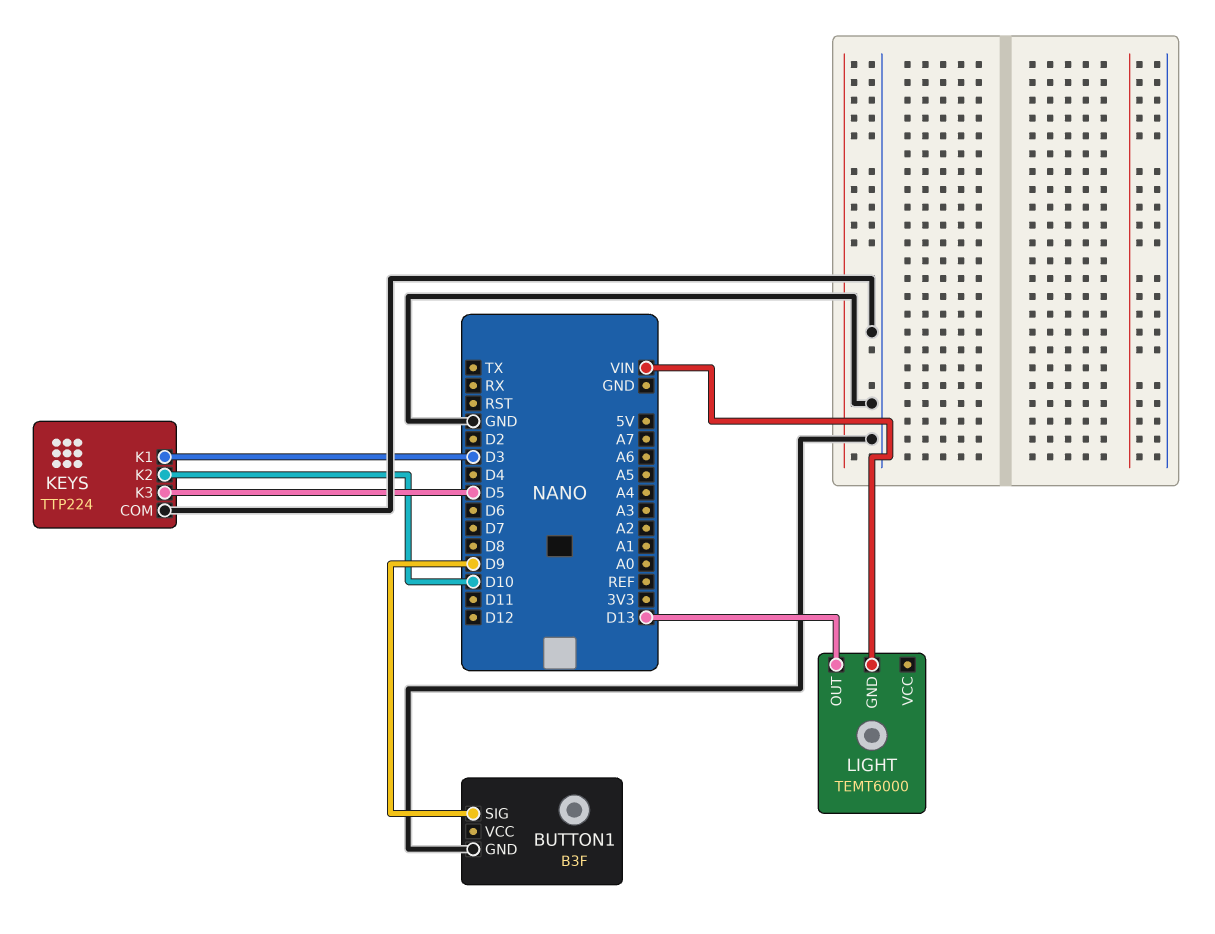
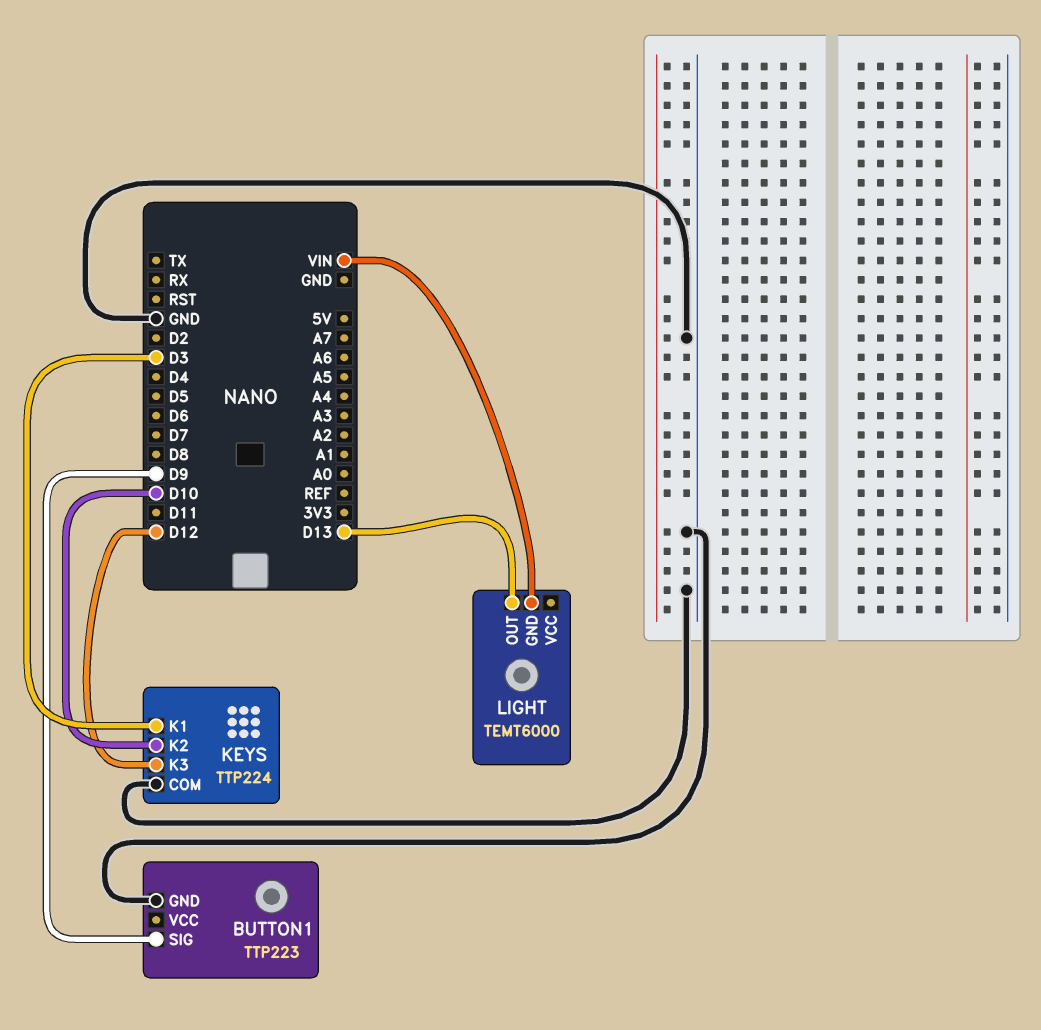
BUTTON1: B3F -> TTP223
KEYS pin K3: D5 -> D12

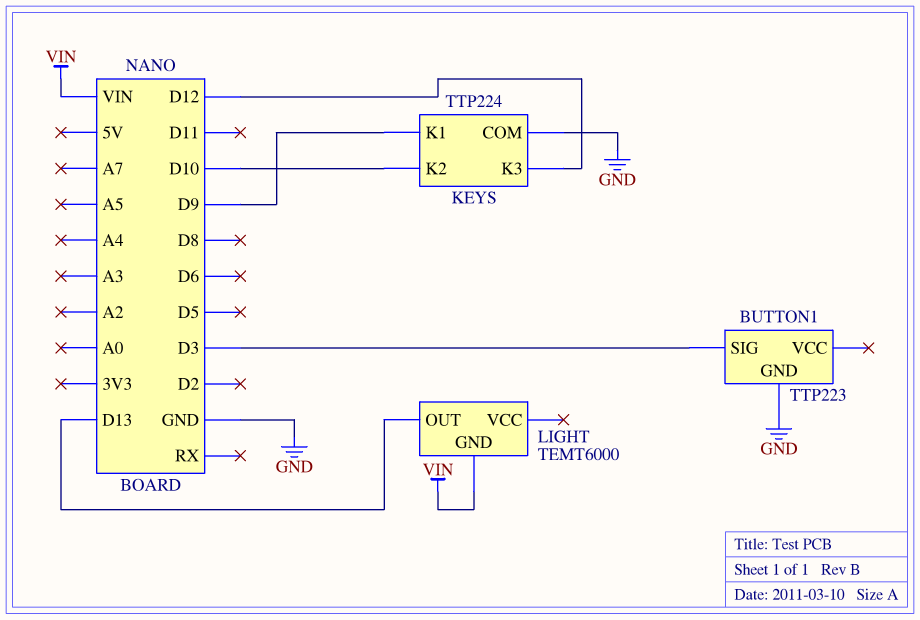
BUTTON1 pin SIG: D9 -> D3
KEYS pin K1: D3 -> D9

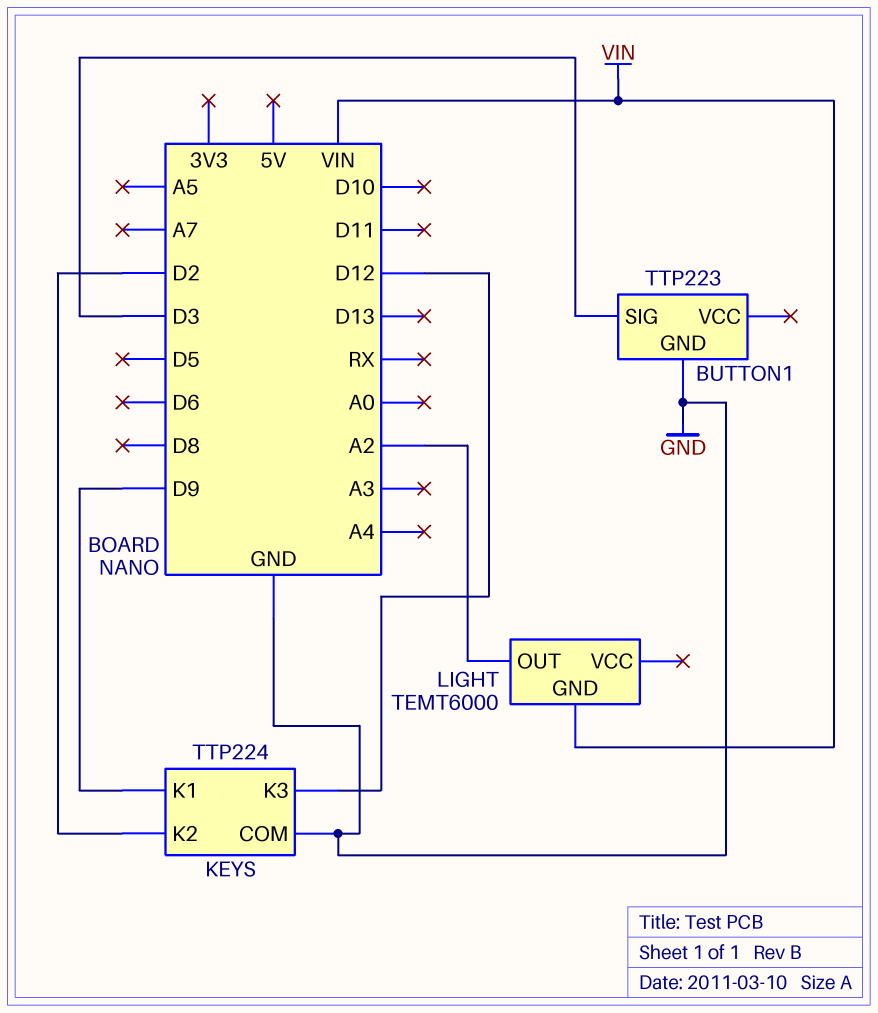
KEYS pin K2: D10 -> D2
LIGHT pin OUT: D13 -> A2

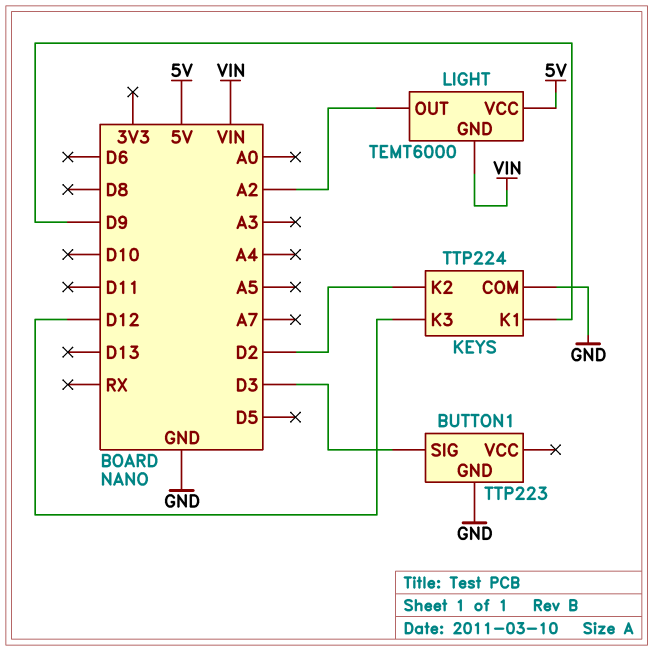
LIGHT pin VCC: none -> 5V

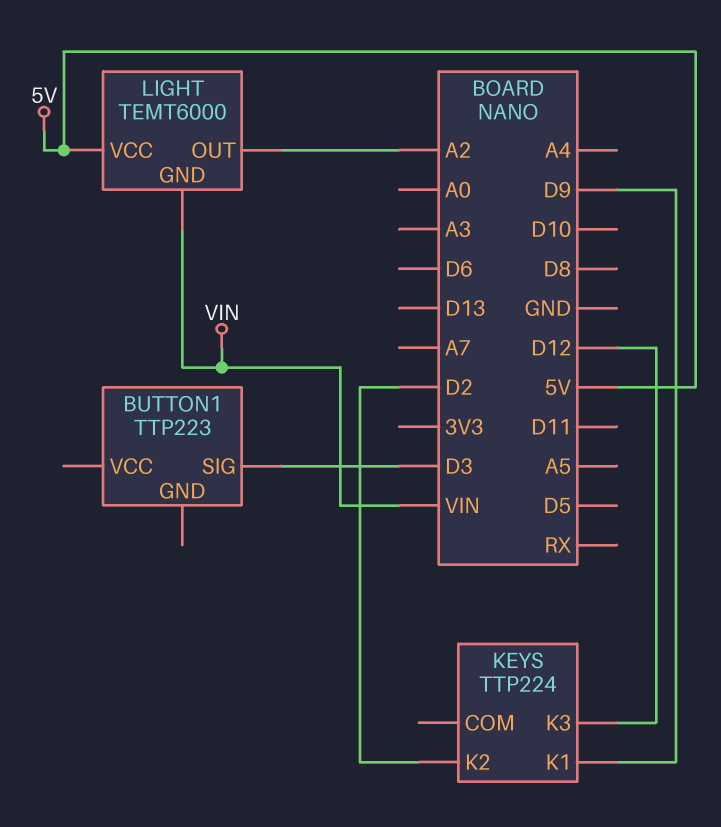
BUTTON1 pin GND: GND -> none
KEYS pin COM: GND -> none

